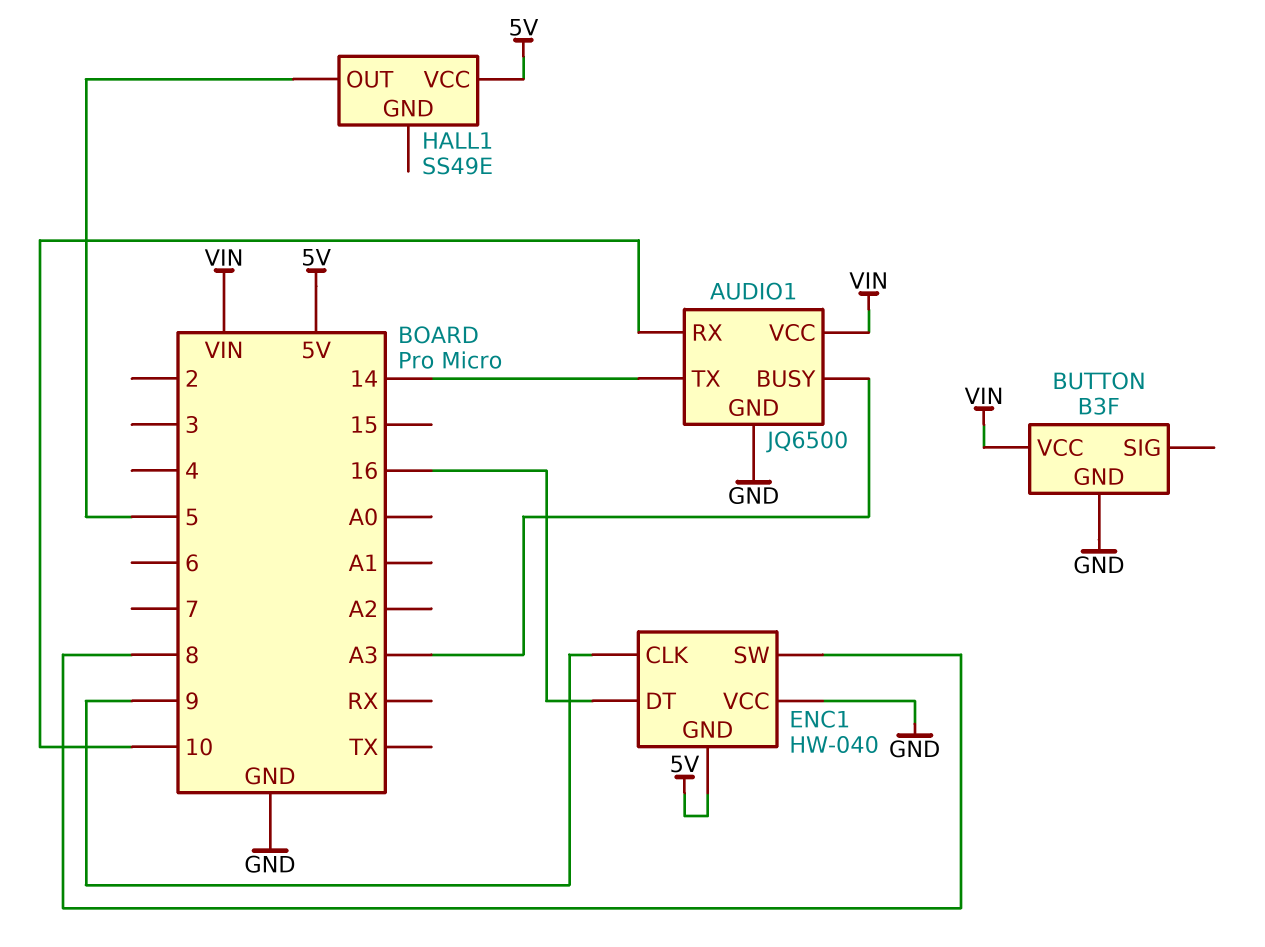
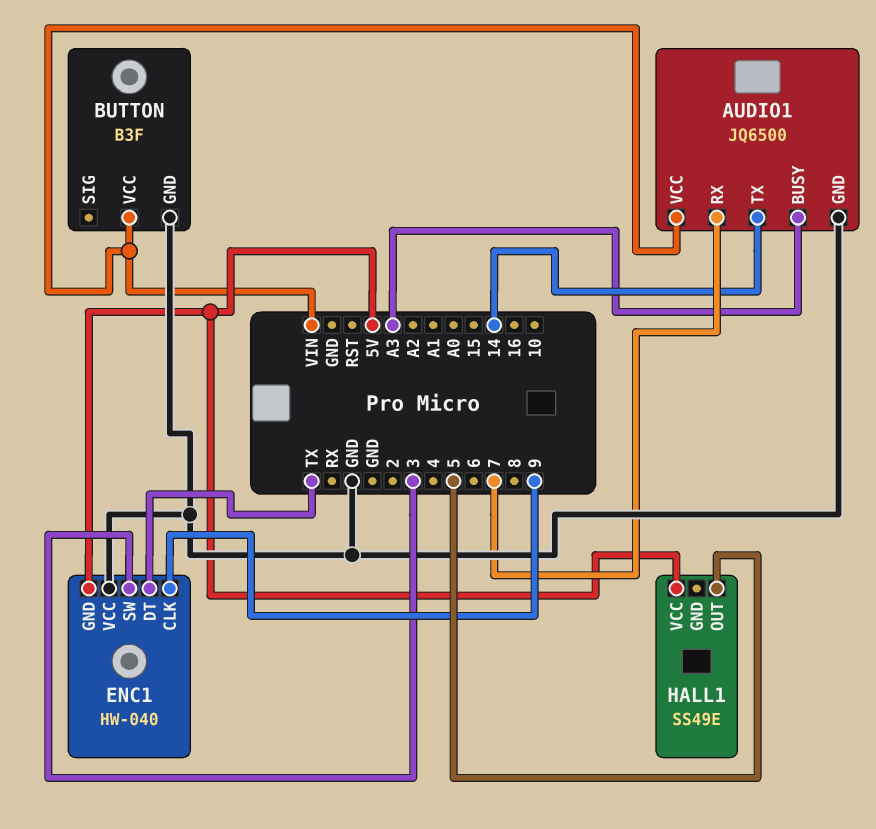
AUDIO1 pin RX: 10 -> 7
ENC1 pin DT: 16 -> TX
ENC1 pin SW: 8 -> 3

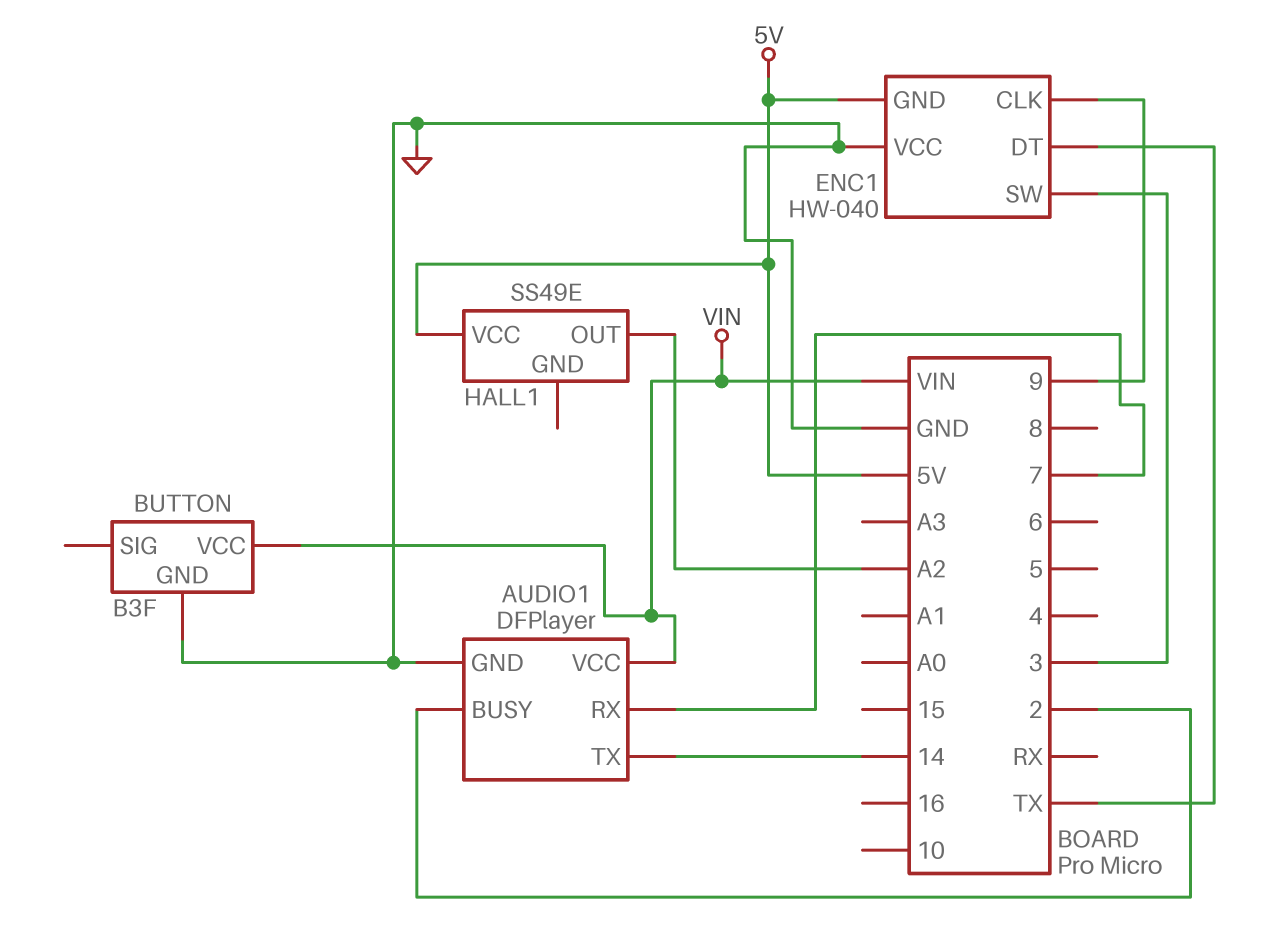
AUDIO1: JQ6500 -> DFPlayer
AUDIO1 pin BUSY: A3 -> 2
HALL1 pin OUT: 5 -> A2

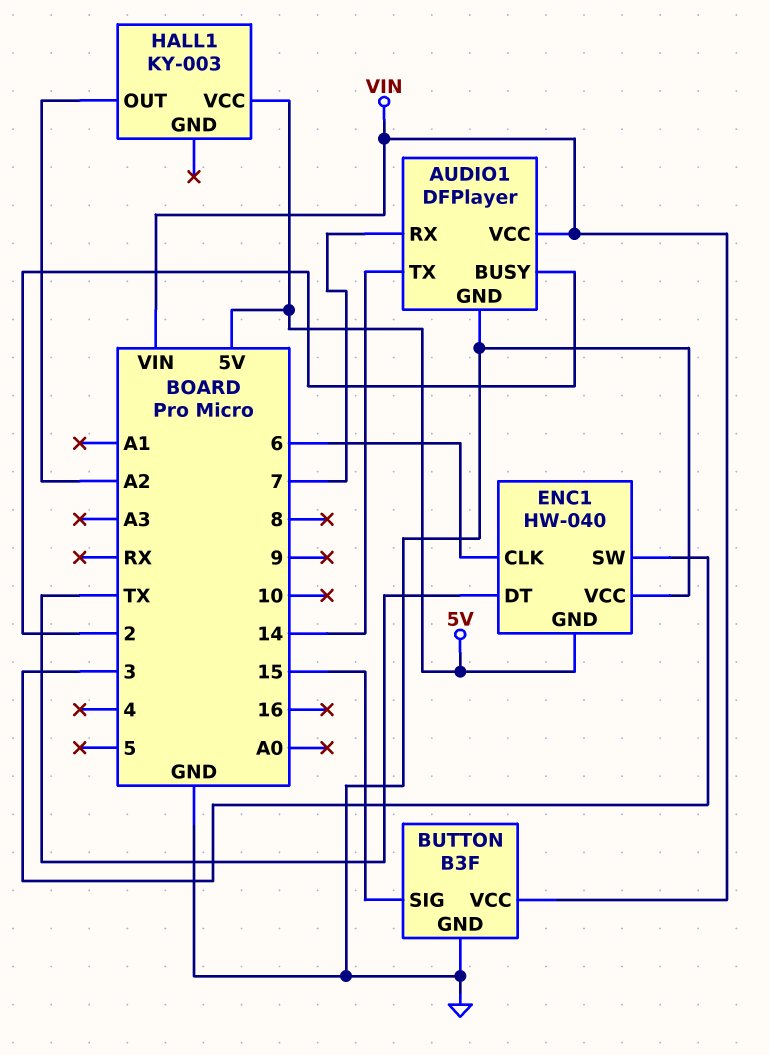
BUTTON pin SIG: none -> 15
ENC1 pin CLK: 9 -> 6
HALL1: SS49E -> KY-003

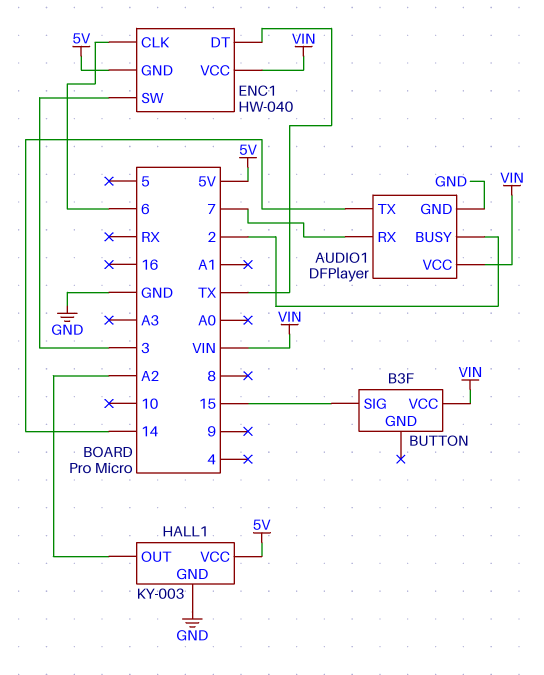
BUTTON pin GND: GND -> none
ENC1 pin VCC: GND -> VIN
HALL1 pin GND: none -> GND

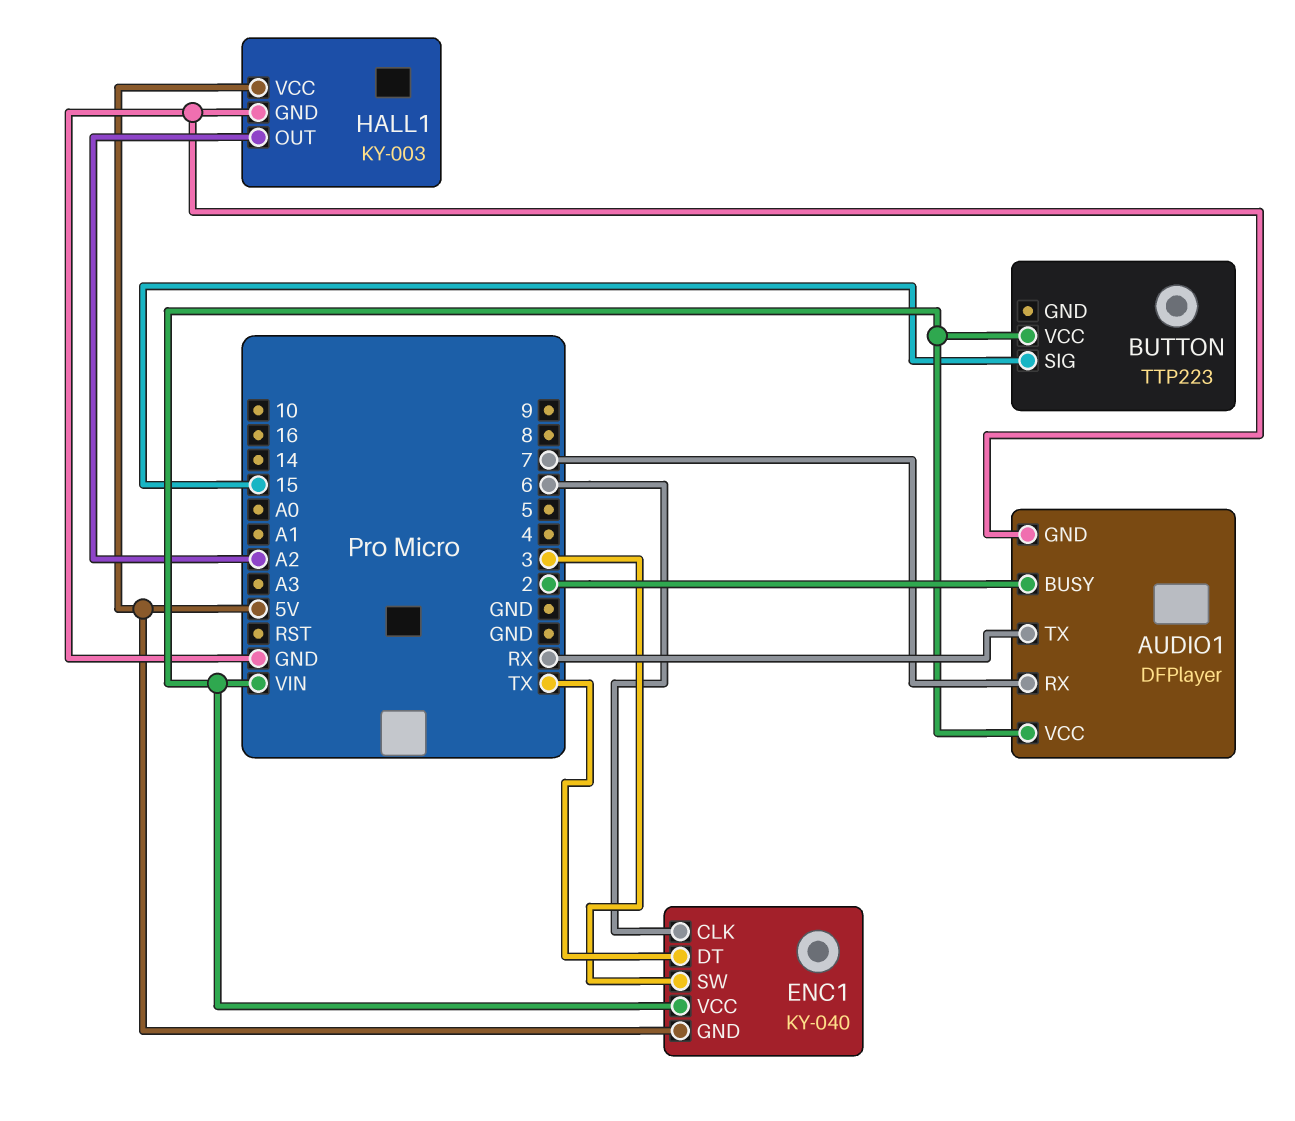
AUDIO1 pin TX: 14 -> RX
BUTTON: B3F -> TTP223
ENC1: HW-040 -> KY-040

